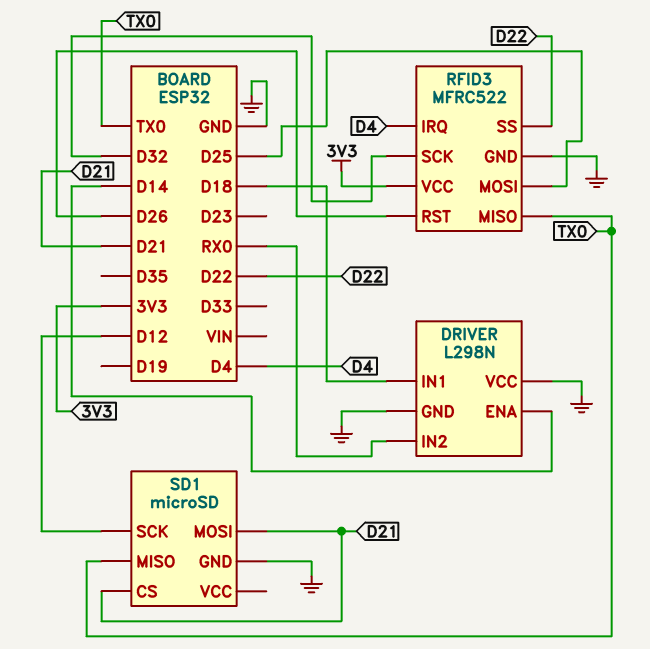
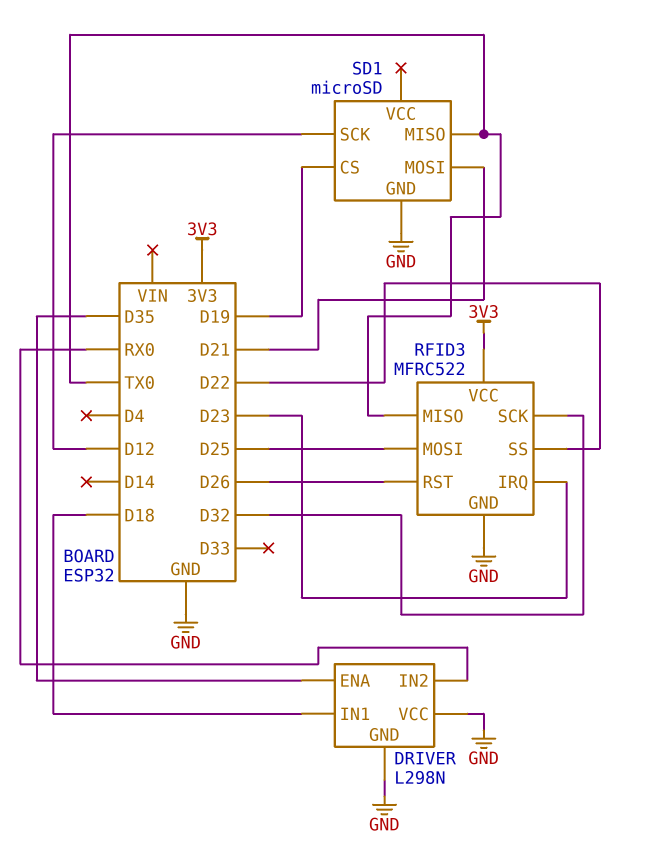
DRIVER pin ENA: D14 -> D35
RFID3 pin IRQ: D4 -> D23
SD1 pin CS: D21 -> D19

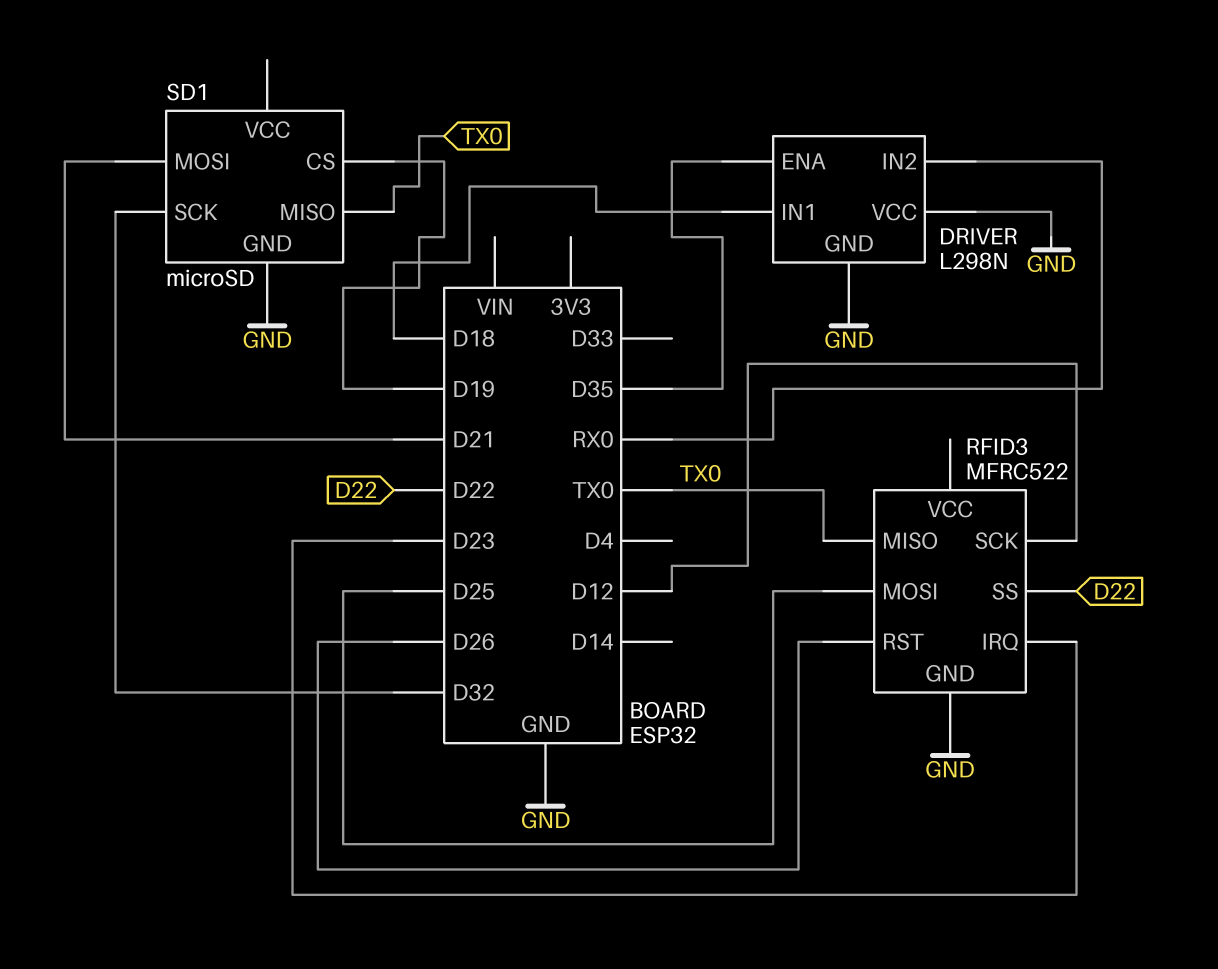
RFID3 pin SCK: D32 -> D12
RFID3 pin VCC: 3V3 -> none
SD1 pin SCK: D12 -> D32

